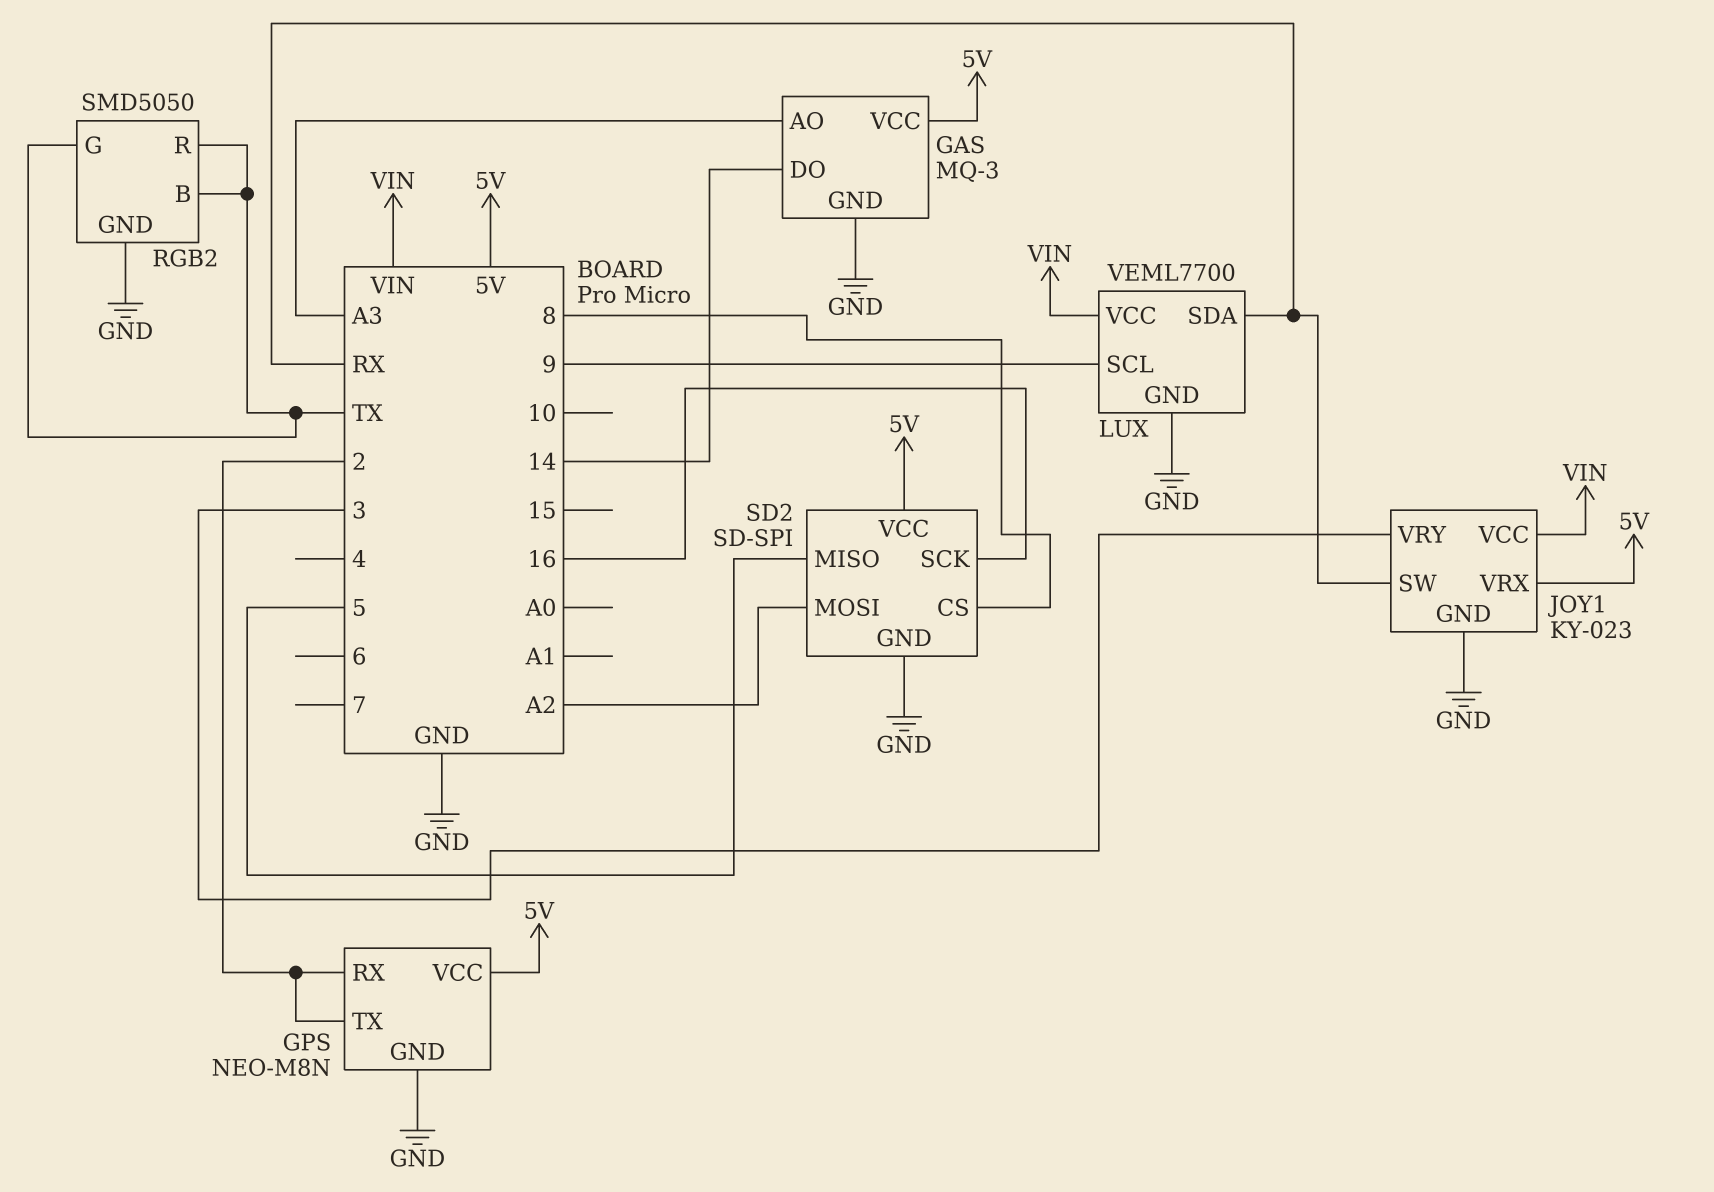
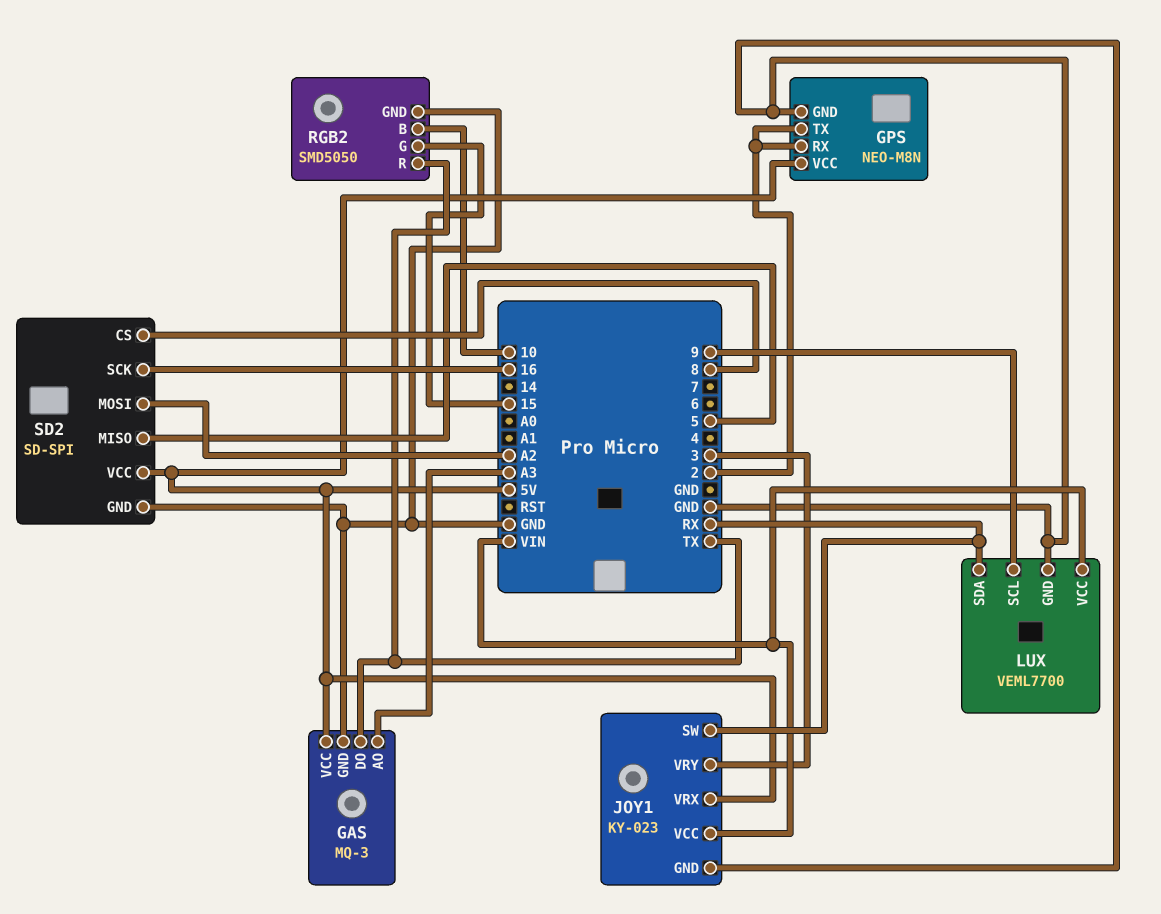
GAS pin DO: 14 -> TX
RGB2 pin B: TX -> 10
RGB2 pin G: TX -> 15

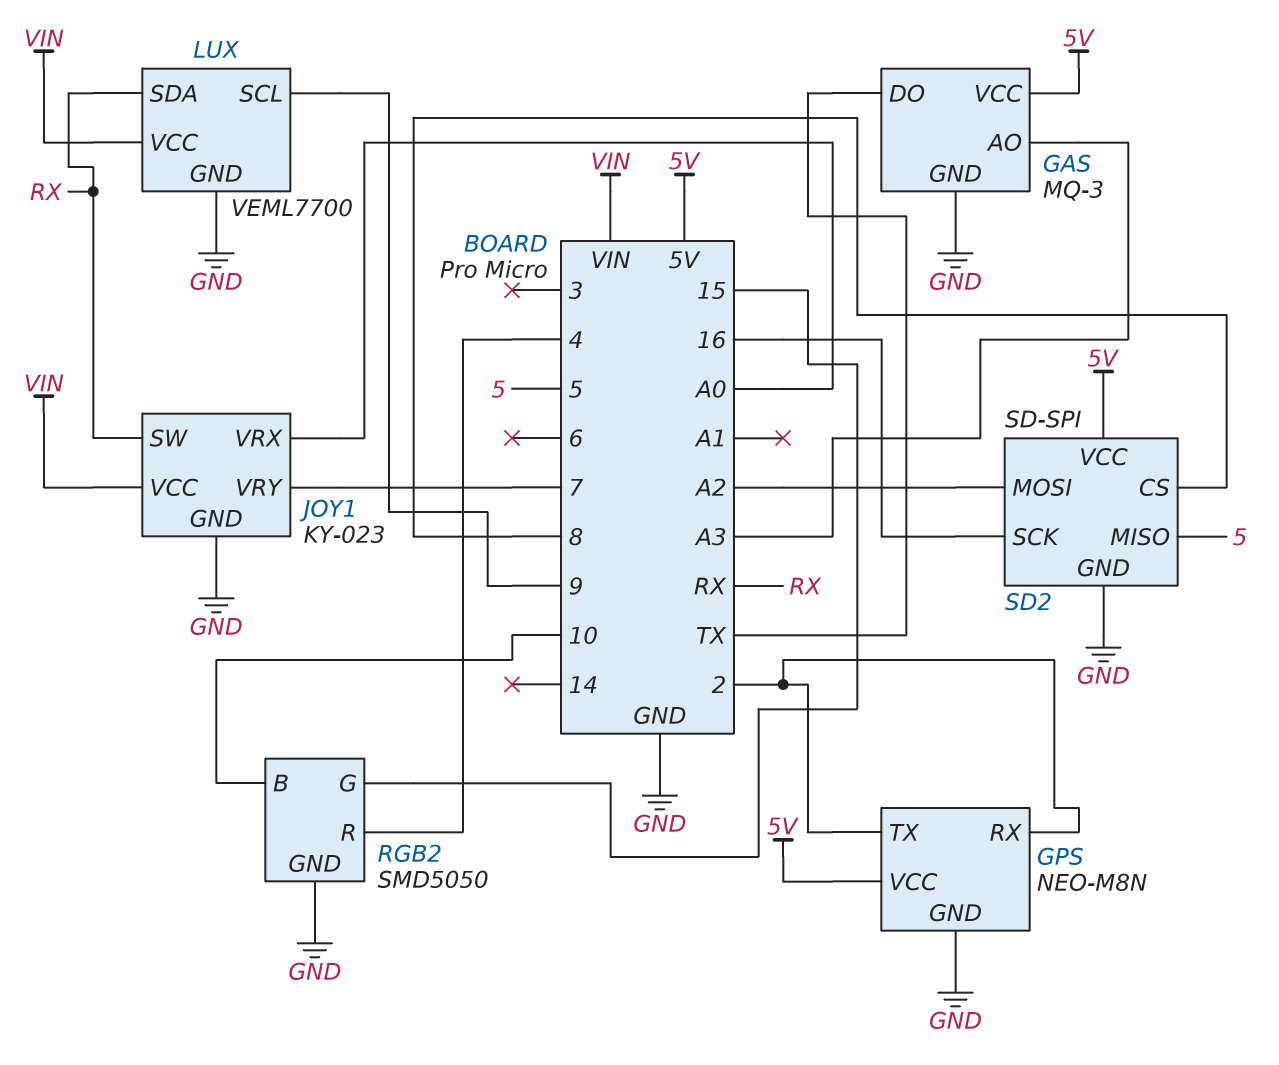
JOY1 pin VRX: 5V -> A0
JOY1 pin VRY: 3 -> 7
RGB2 pin R: TX -> 4

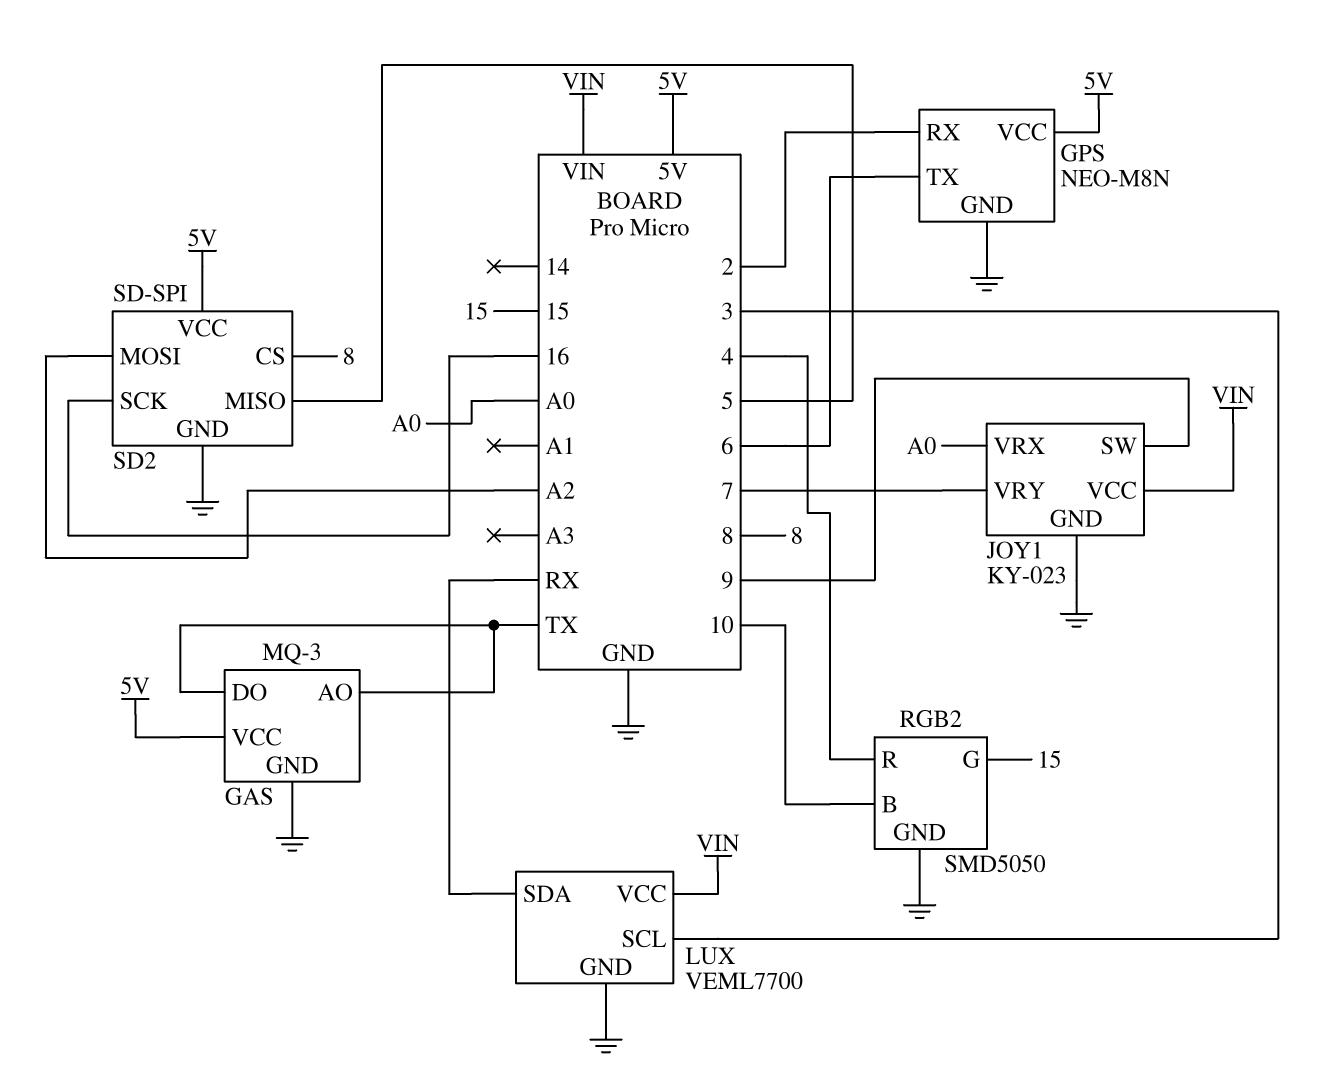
GAS pin AO: A3 -> TX
GPS pin TX: 2 -> 6
JOY1 pin SW: RX -> 9
LUX pin SCL: 9 -> 3

